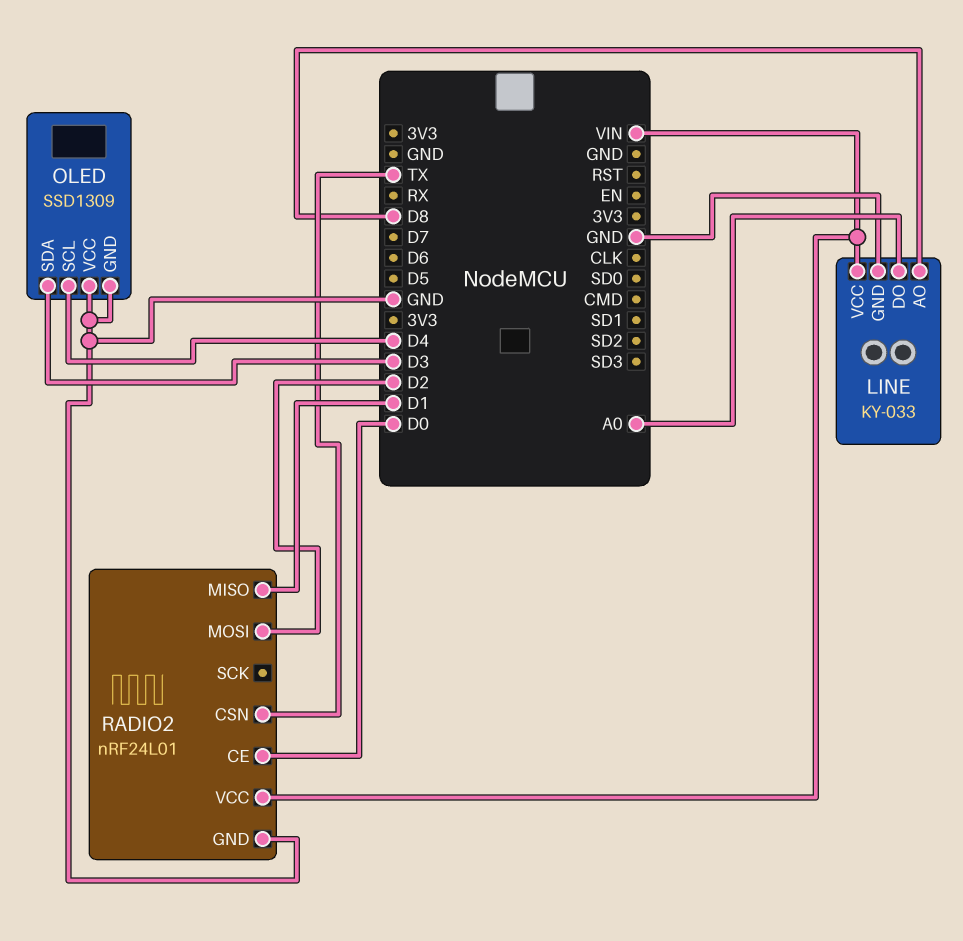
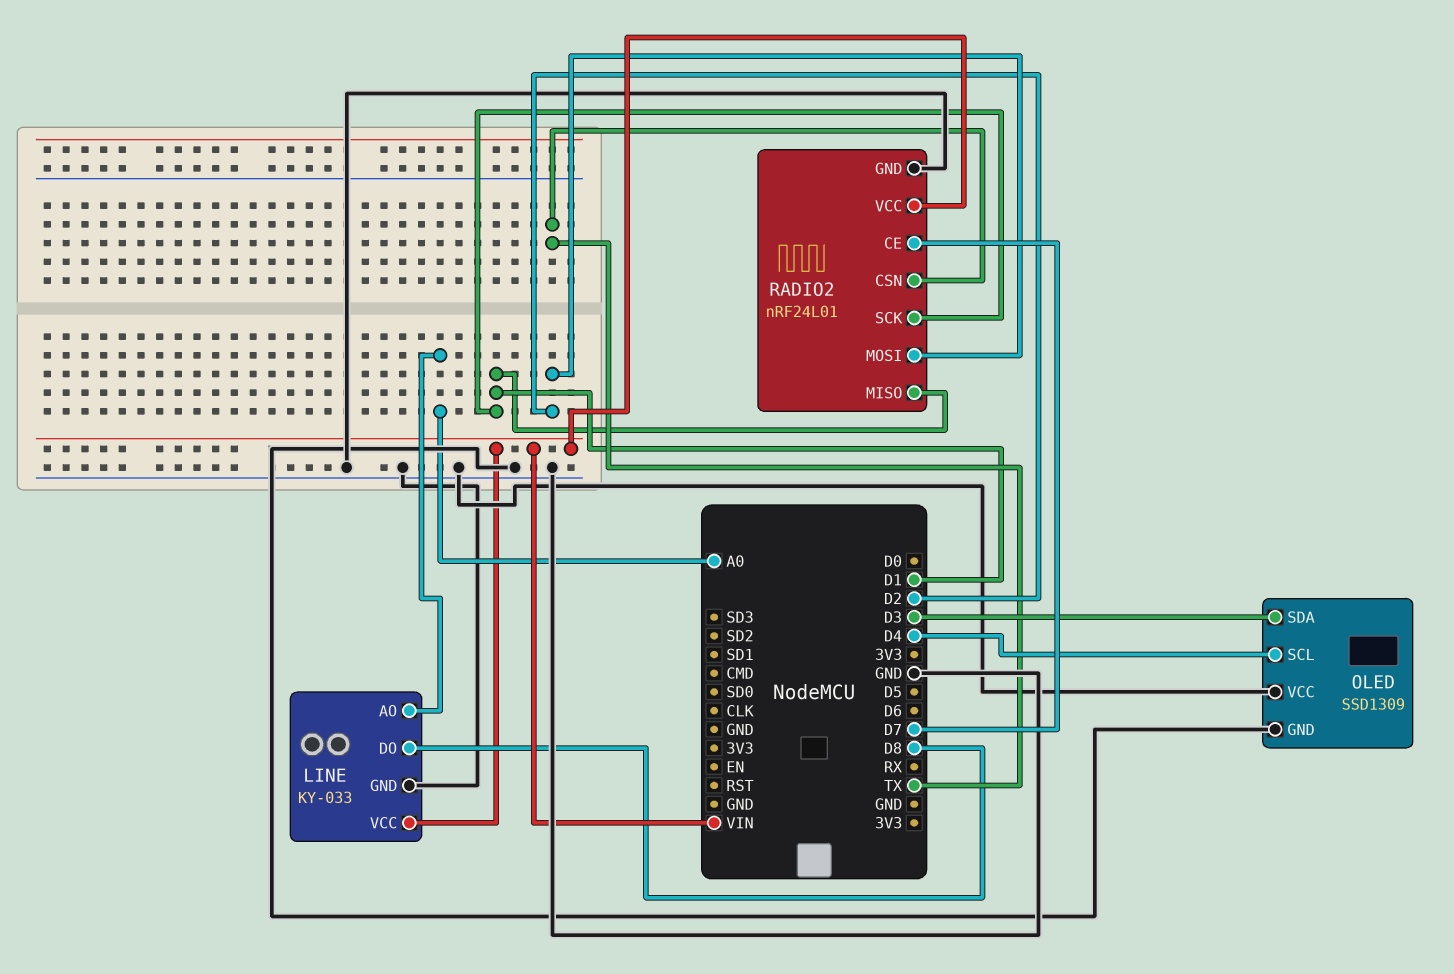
LINE pin AO: D8 -> A0
LINE pin DO: A0 -> D8
RADIO2 pin CE: D0 -> D7
RADIO2 pin SCK: none -> D1

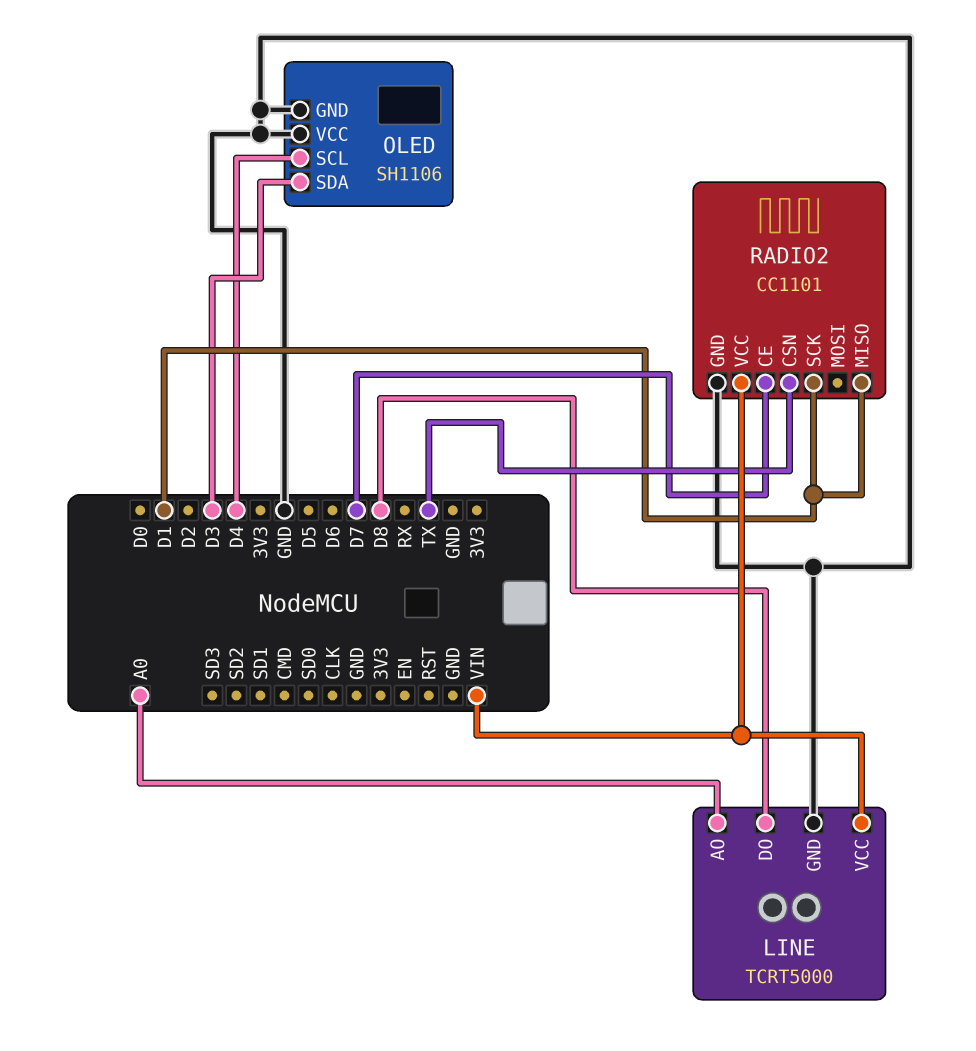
LINE: KY-033 -> TCRT5000
OLED: SSD1309 -> SH1106
RADIO2: nRF24L01 -> CC1101
RADIO2 pin MOSI: D2 -> none

